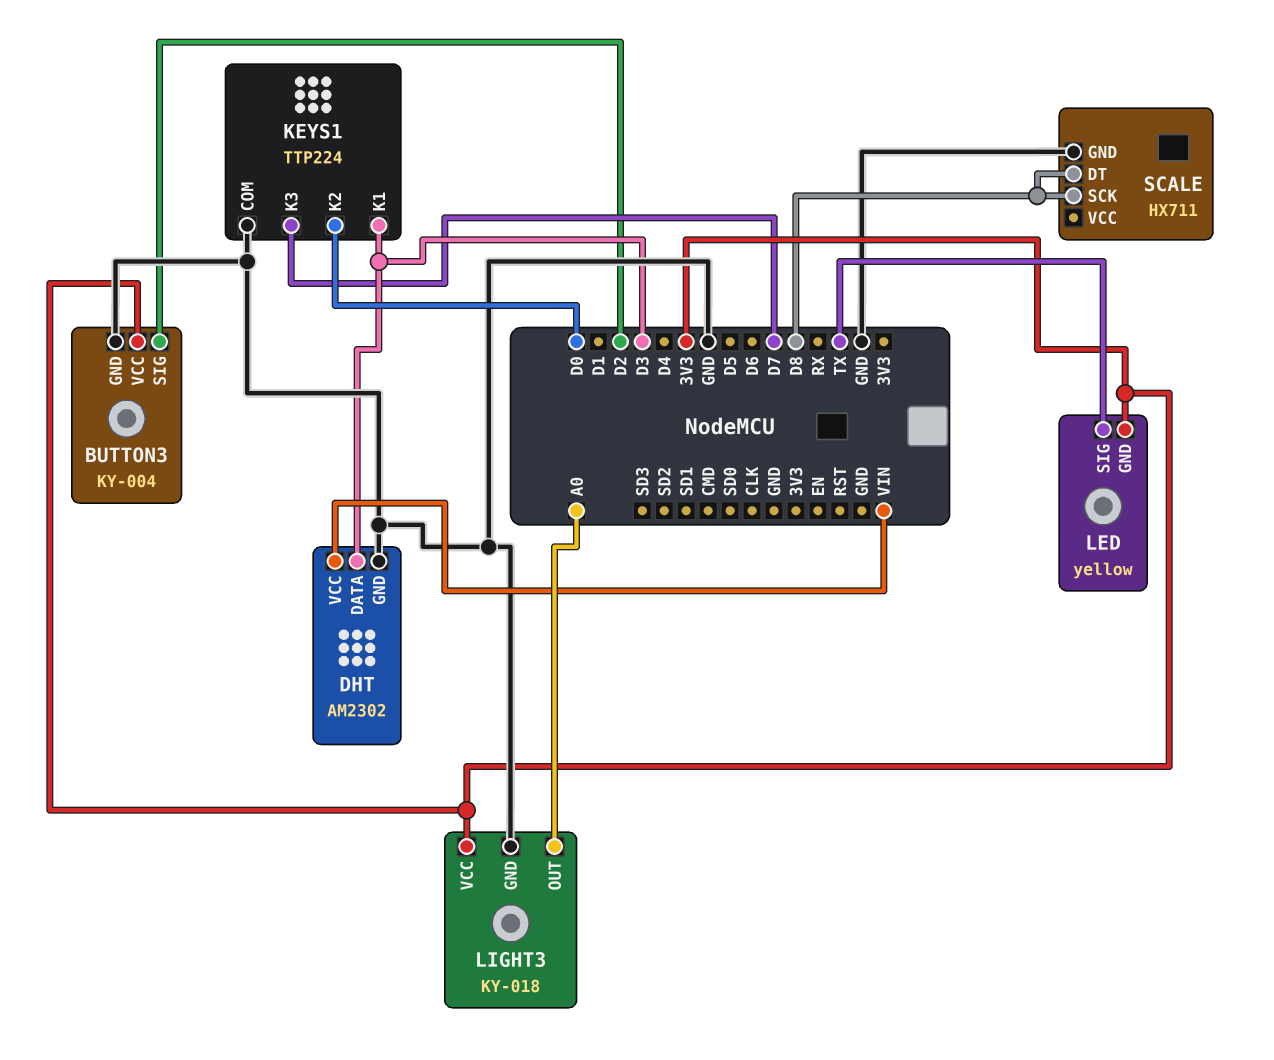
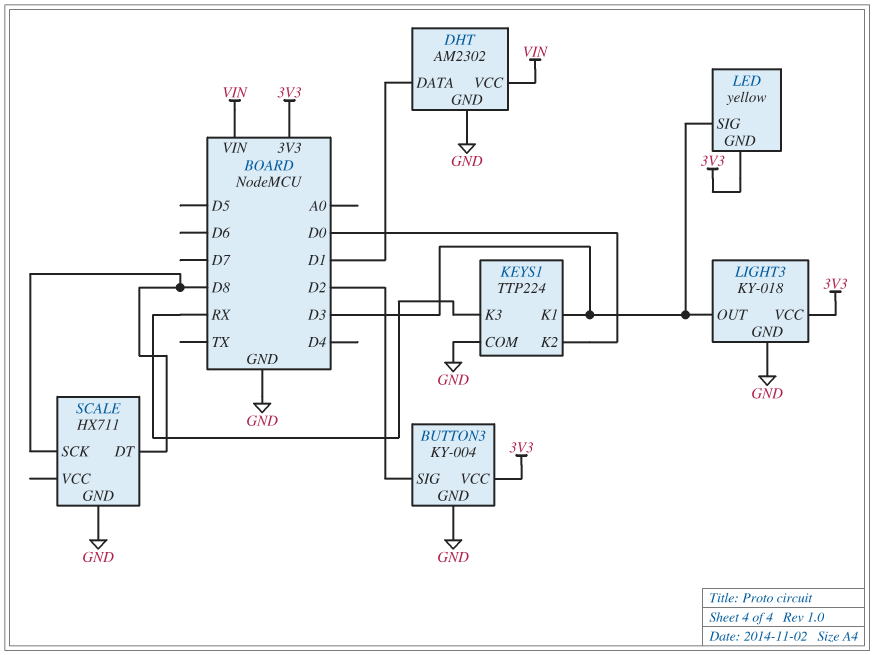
DHT pin DATA: D3 -> D1
KEYS1 pin K3: D7 -> RX
LED pin SIG: TX -> D3
LIGHT3 pin OUT: A0 -> D3

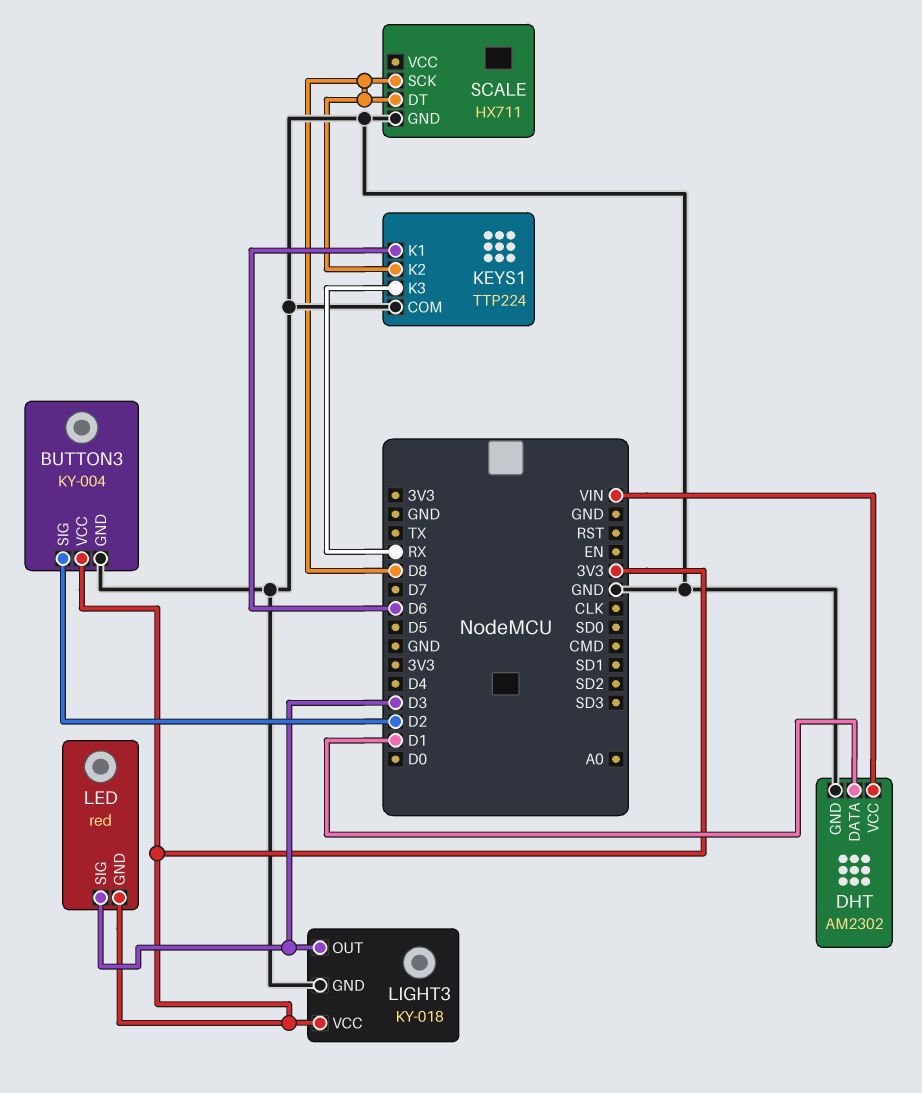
KEYS1 pin K1: D3 -> D6
KEYS1 pin K2: D0 -> D8
LED: yellow -> red

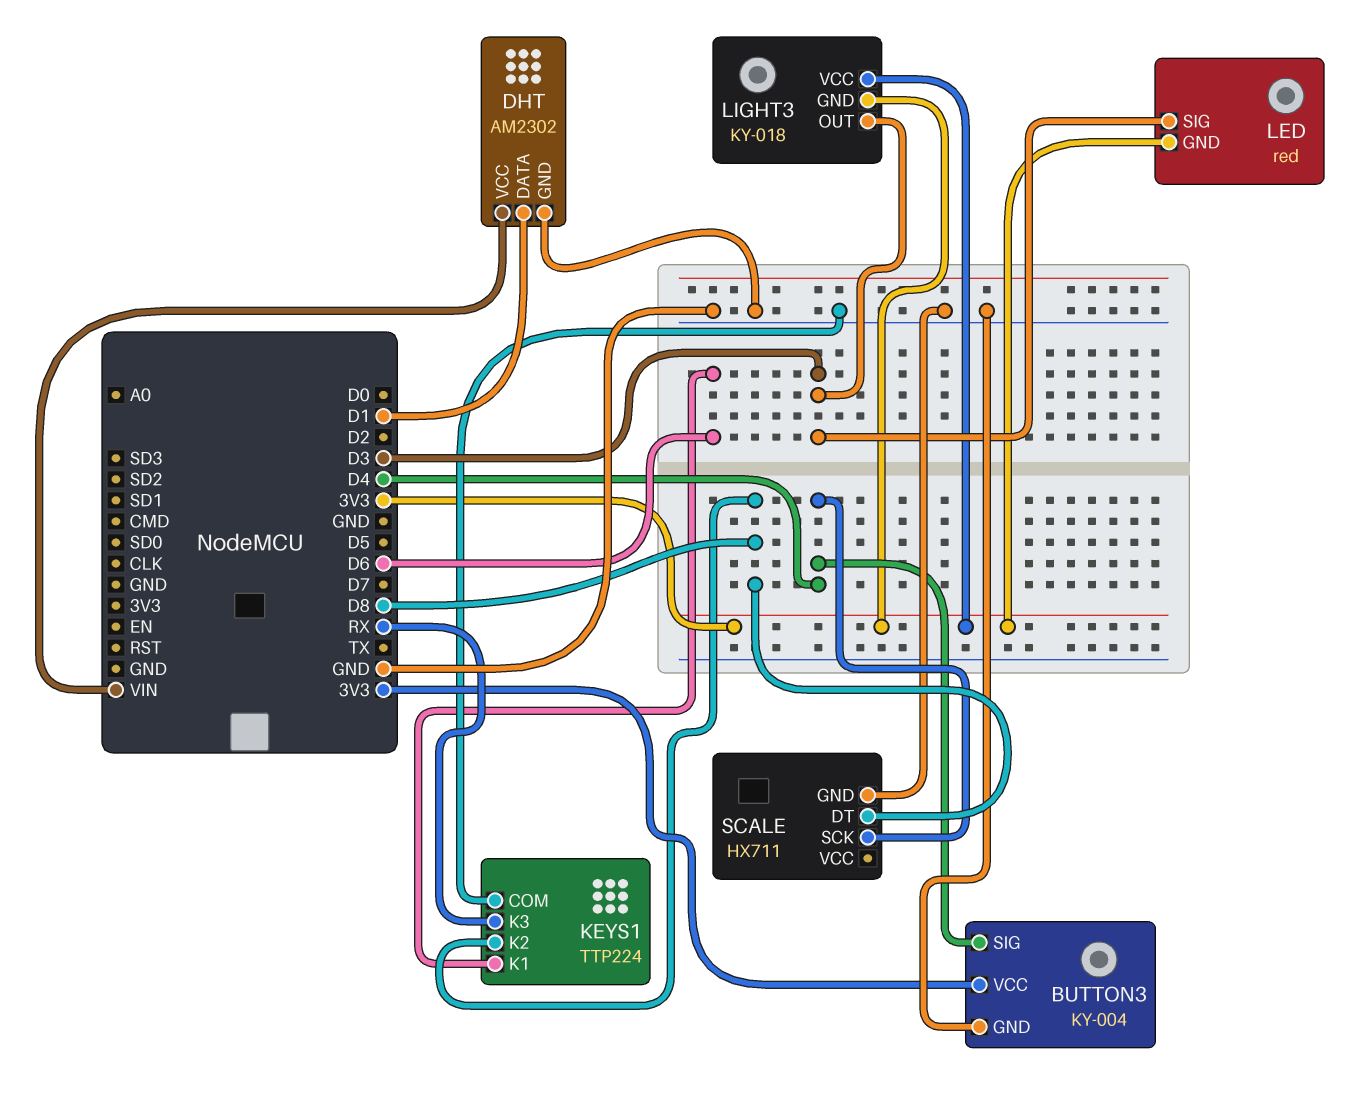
BUTTON3 pin SIG: D2 -> D4
LIGHT3 pin GND: GND -> 3V3
SCALE pin SCK: D8 -> D4

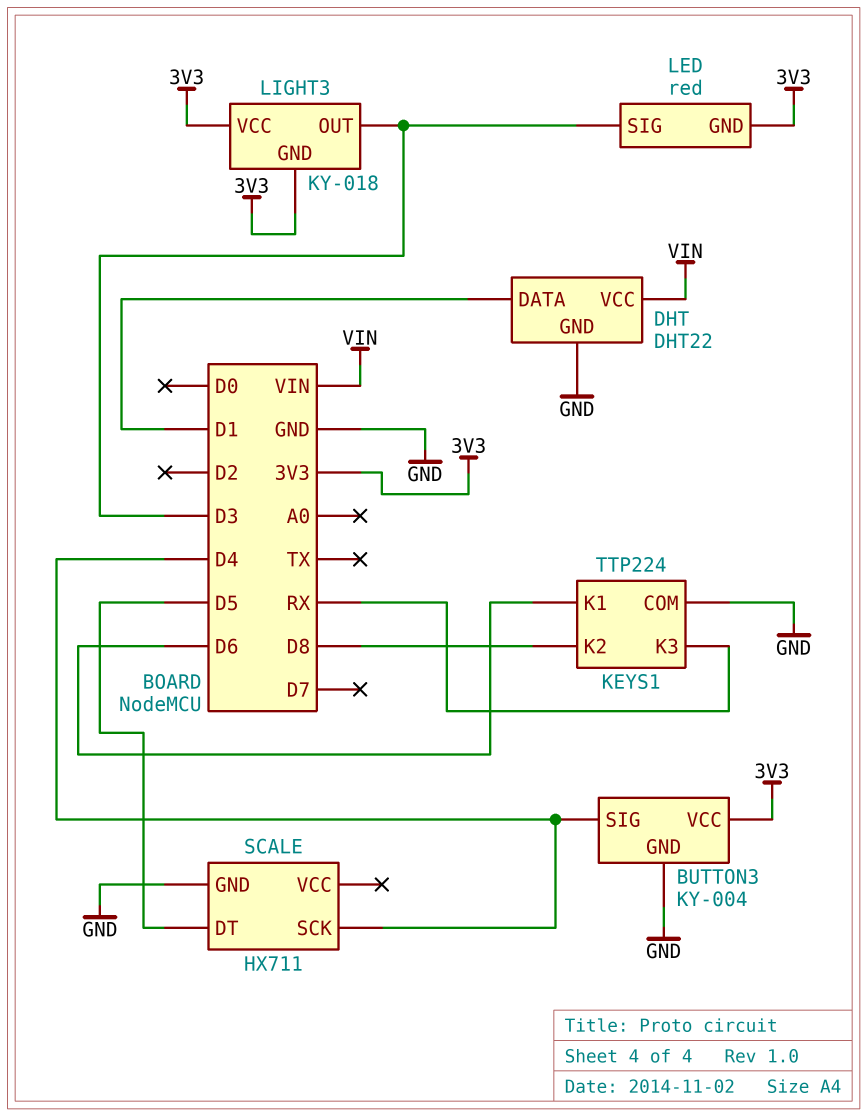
DHT: AM2302 -> DHT22
SCALE pin DT: D8 -> D5

